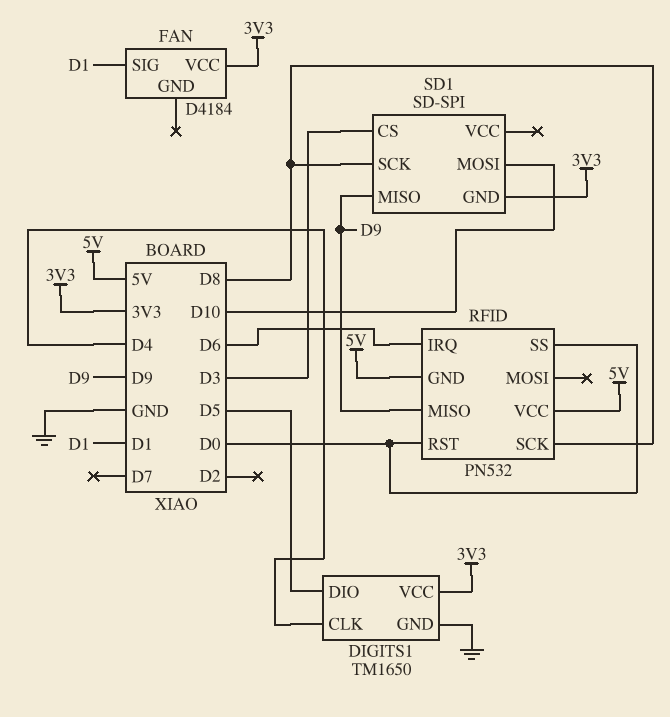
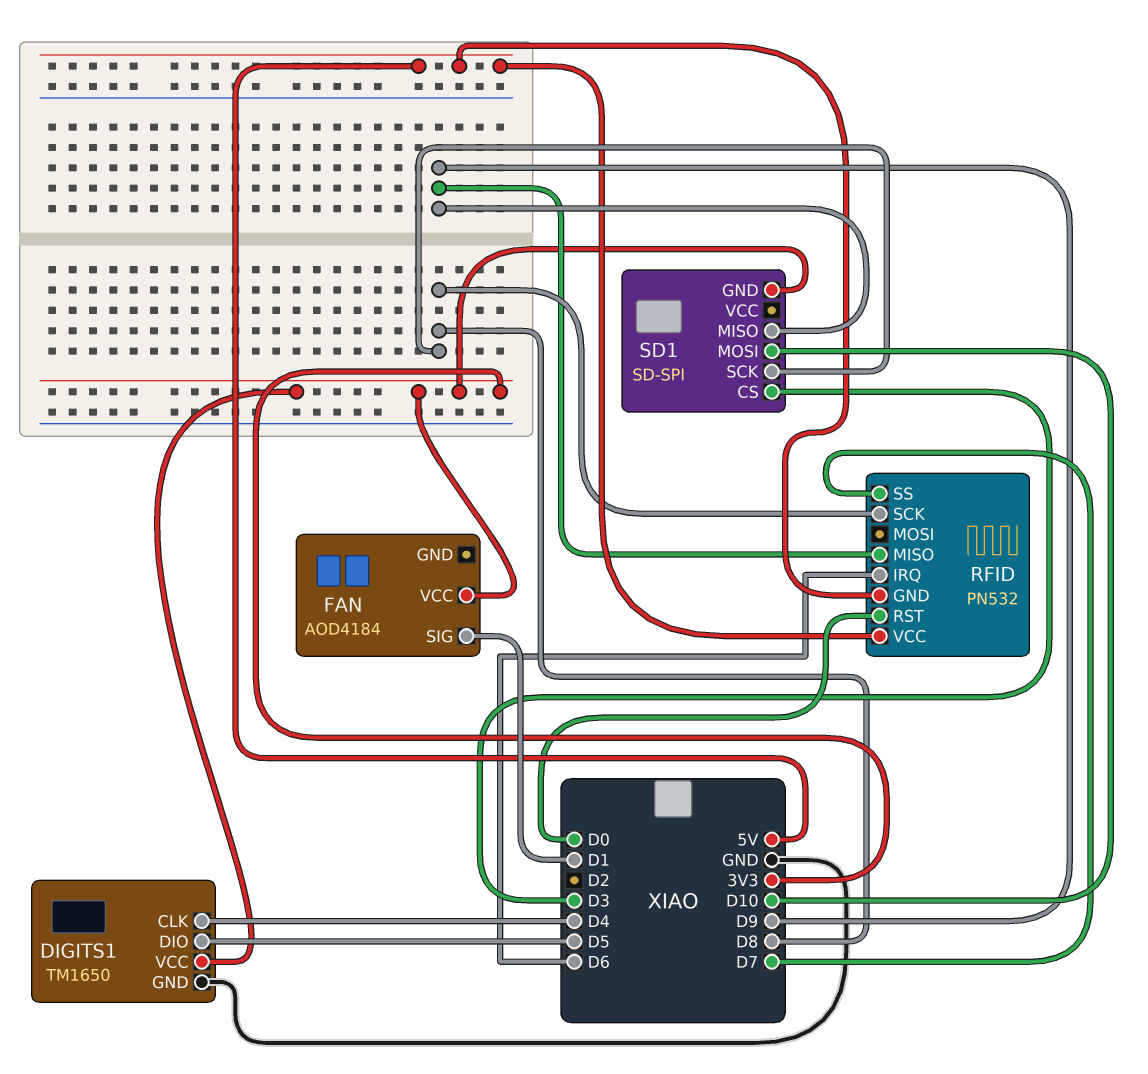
FAN: D4184 -> AOD4184
RFID pin SS: D0 -> D7

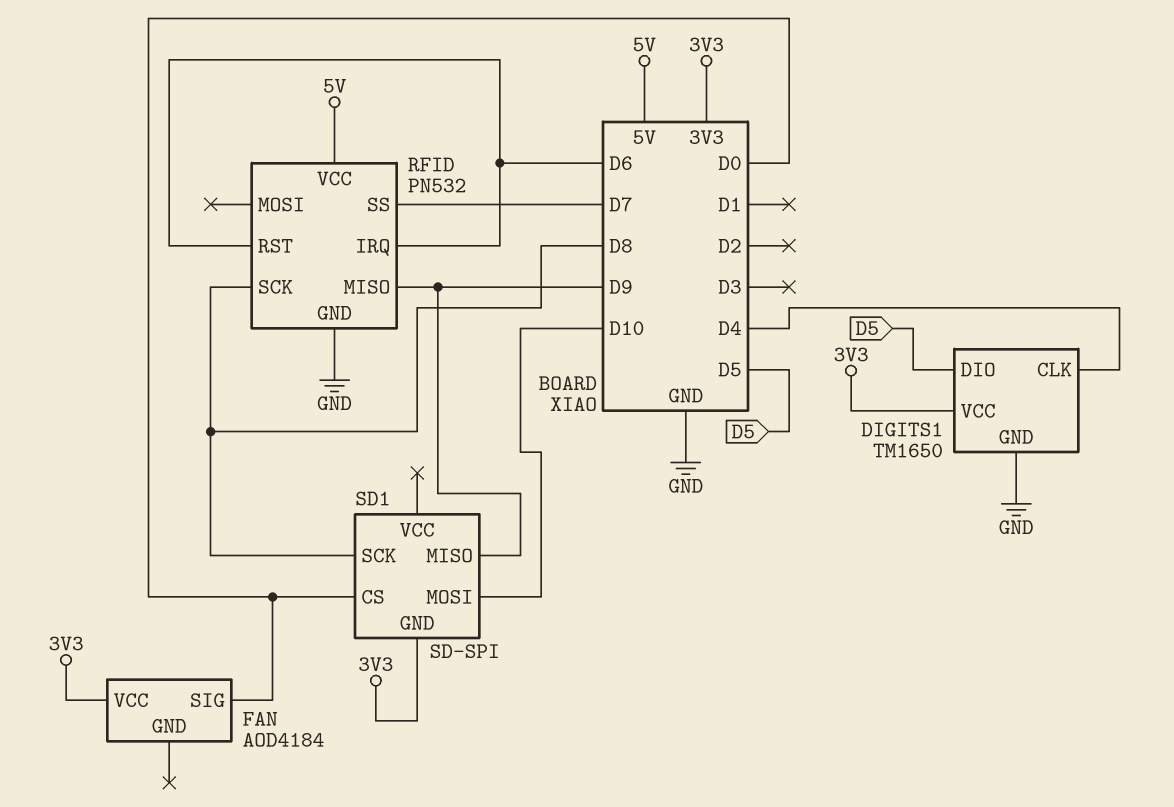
FAN pin SIG: D1 -> D0
RFID pin GND: 5V -> GND
RFID pin RST: D0 -> D6
SD1 pin CS: D3 -> D0

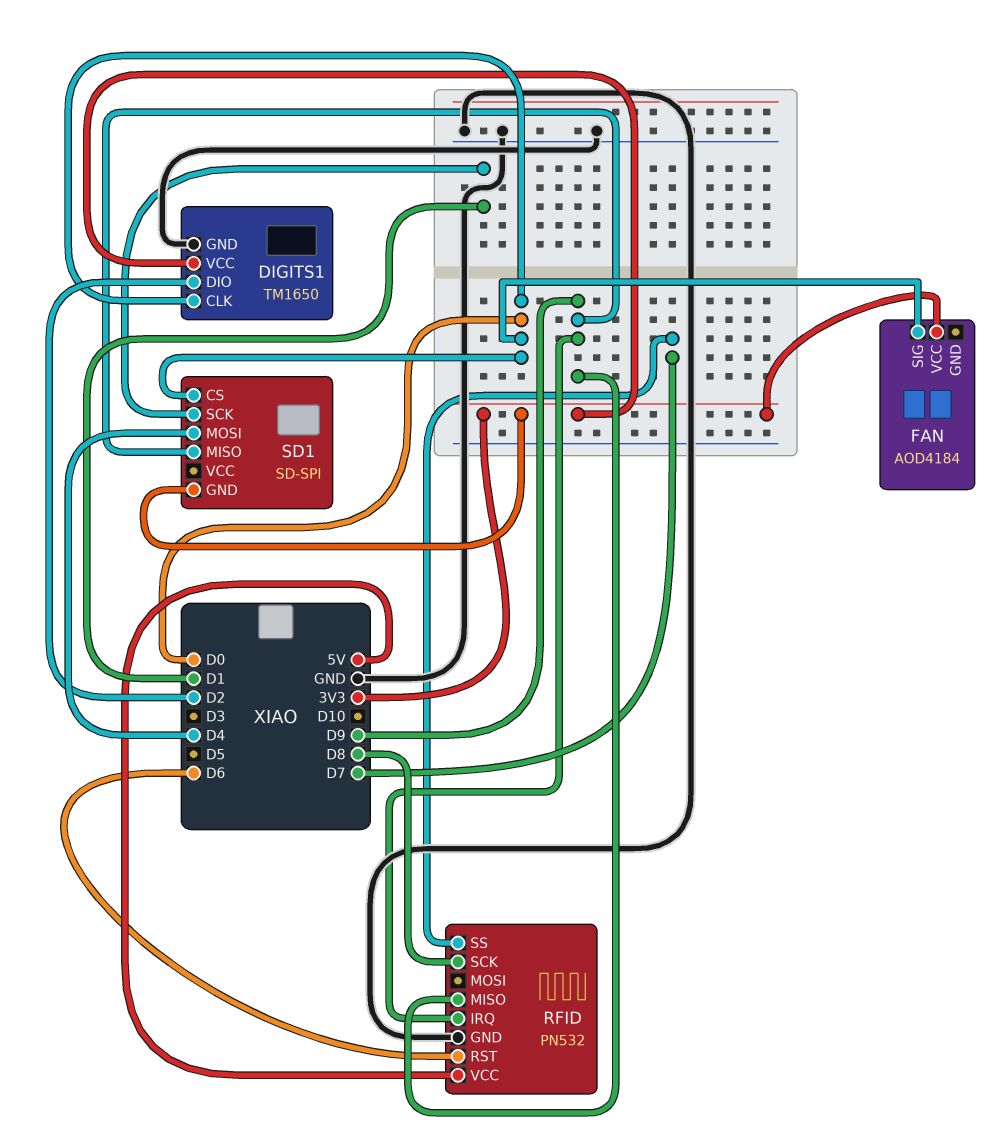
DIGITS1 pin CLK: D4 -> D0
DIGITS1 pin DIO: D5 -> D2
RFID pin IRQ: D6 -> D9
SD1 pin MOSI: D10 -> D4
SD1 pin SCK: D8 -> D1

